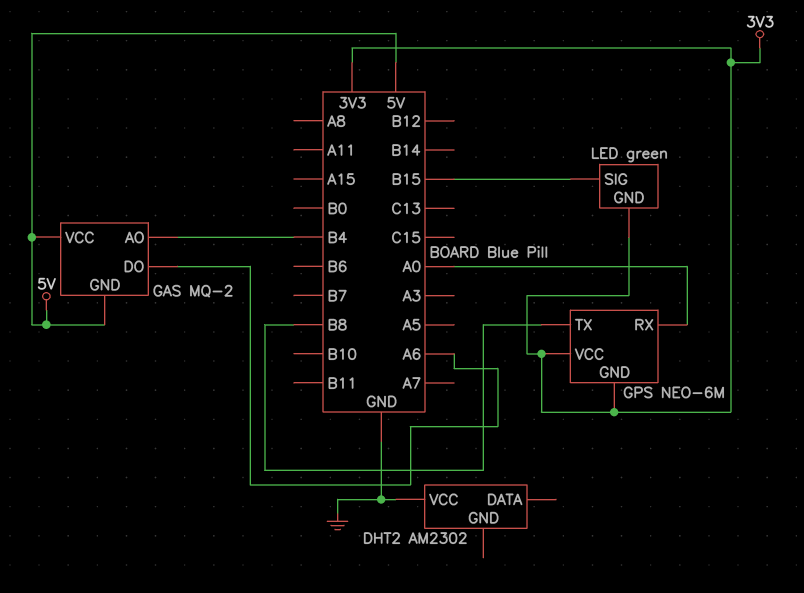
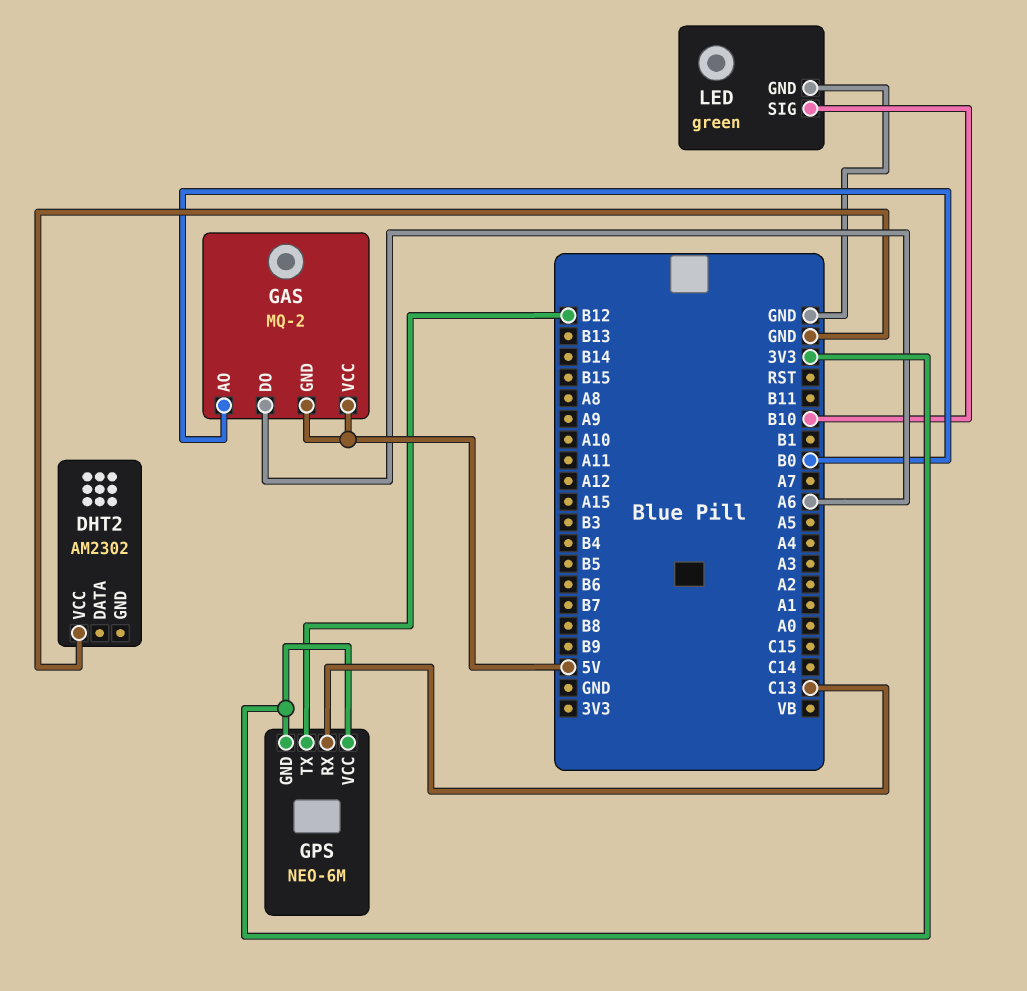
GAS pin AO: B4 -> B0
GPS pin RX: A0 -> C13
GPS pin TX: B8 -> B12
LED pin GND: 3V3 -> GND
LED pin SIG: B15 -> B10

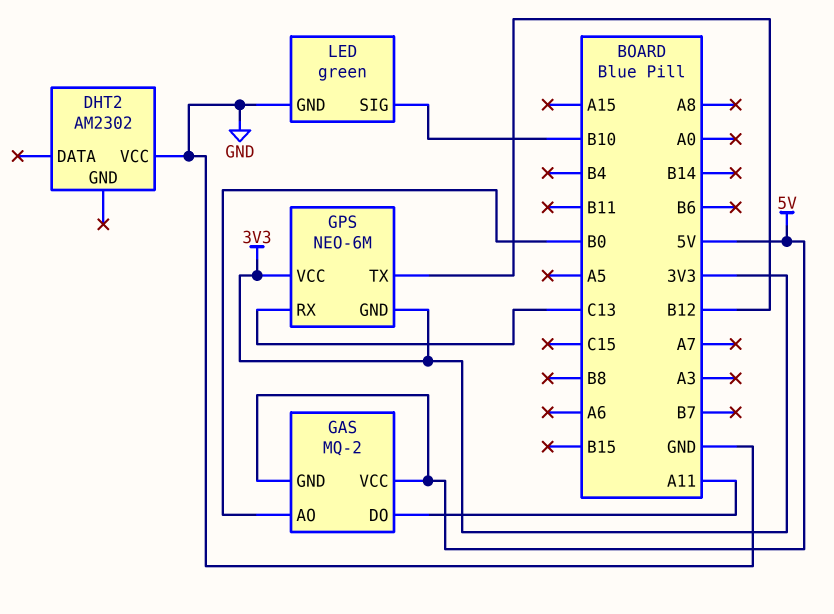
GAS pin DO: A6 -> A11

